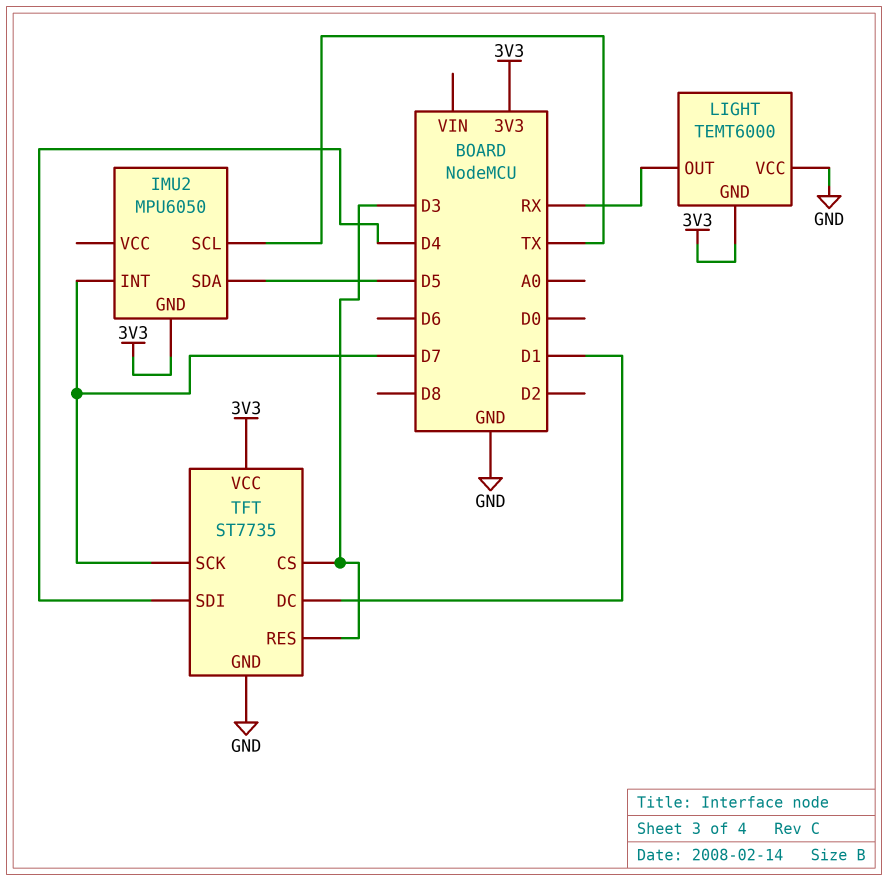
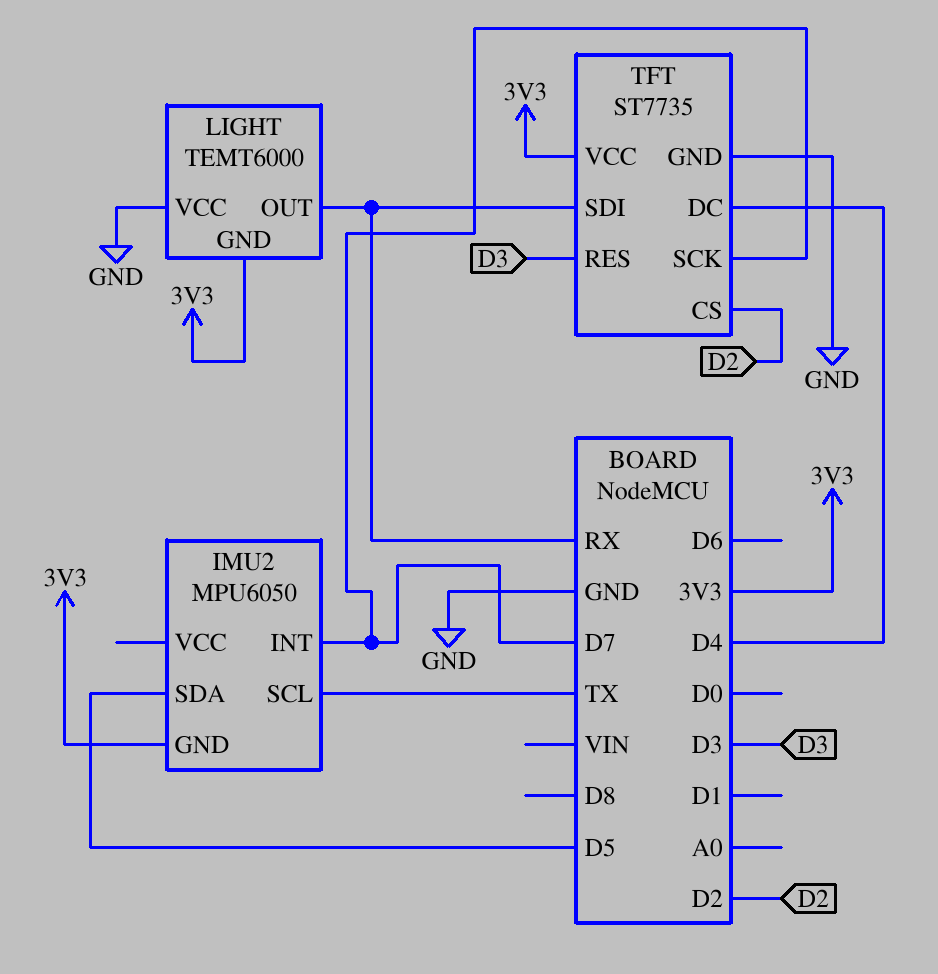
TFT pin CS: D3 -> D2
TFT pin DC: D1 -> D4
TFT pin SDI: D4 -> RX

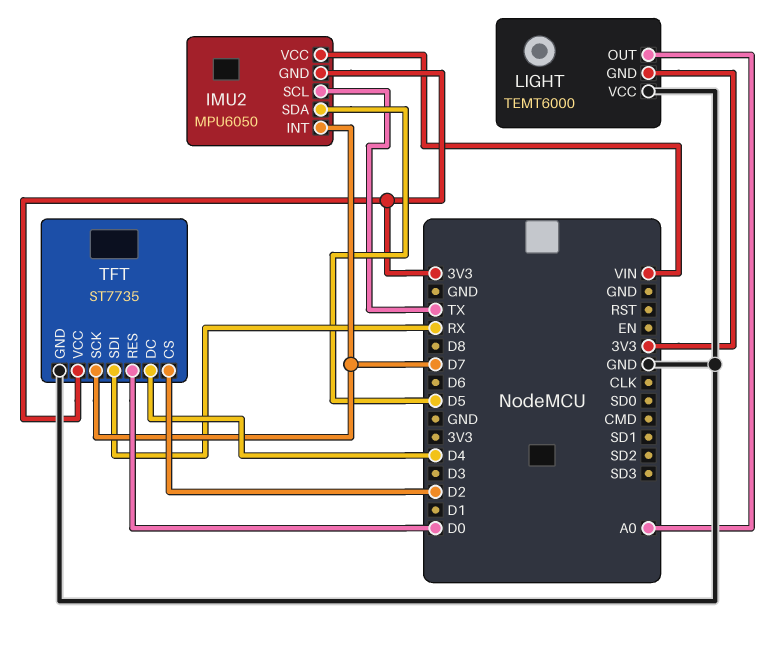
IMU2 pin VCC: none -> VIN
LIGHT pin OUT: RX -> A0
TFT pin RES: D3 -> D0

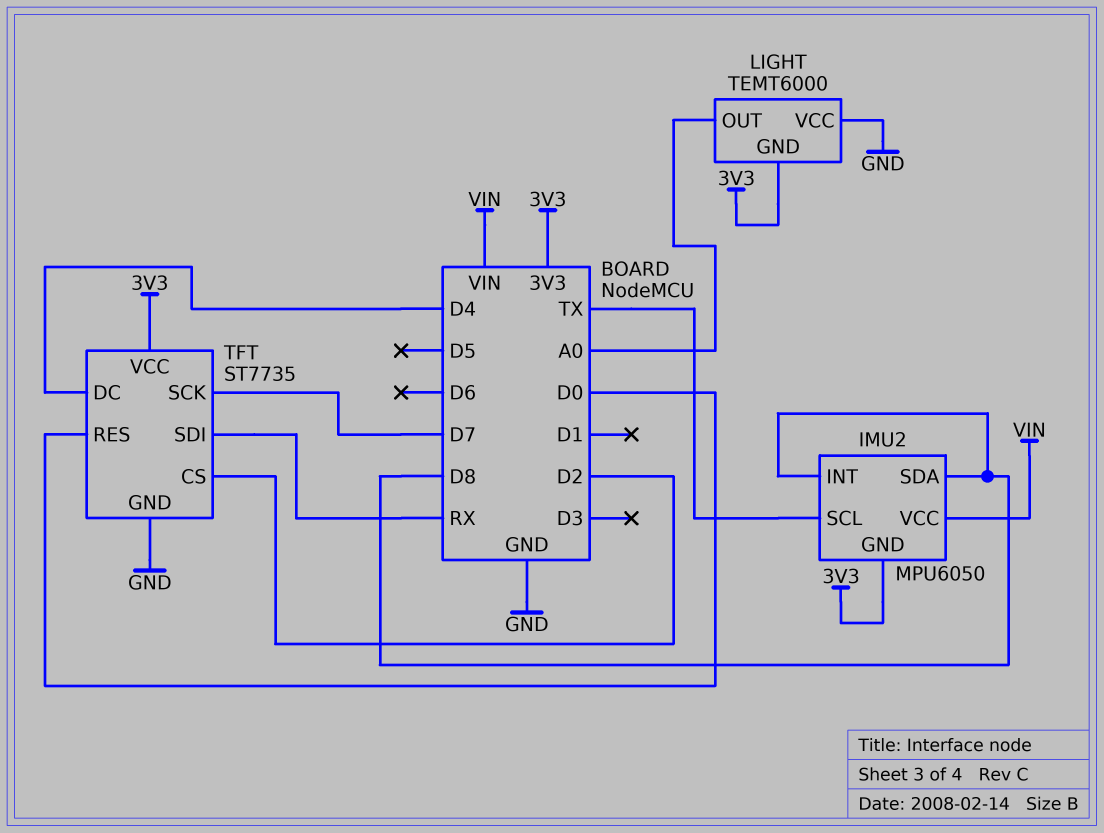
IMU2 pin INT: D7 -> D8
IMU2 pin SDA: D5 -> D8

